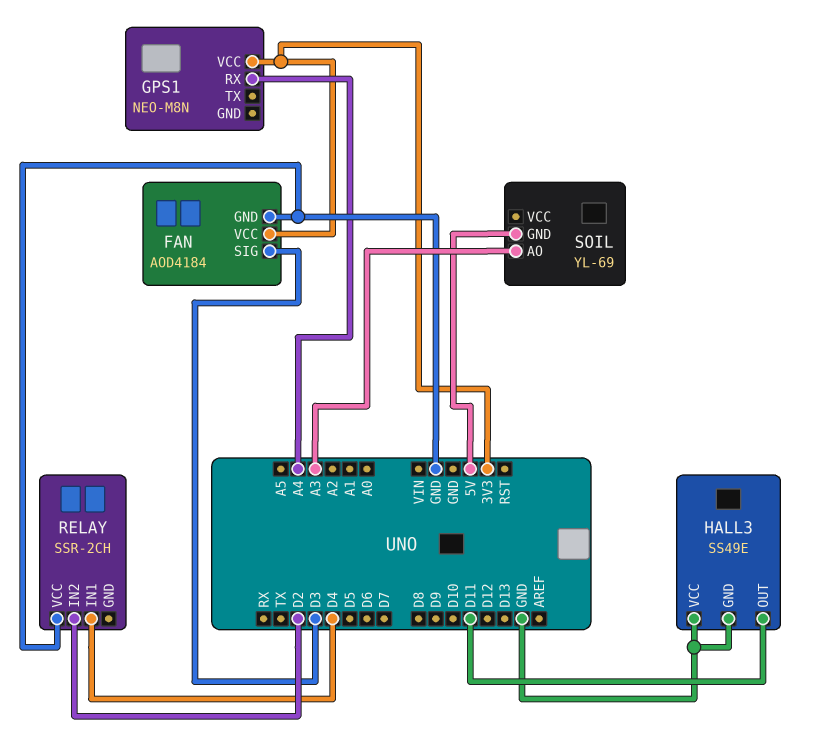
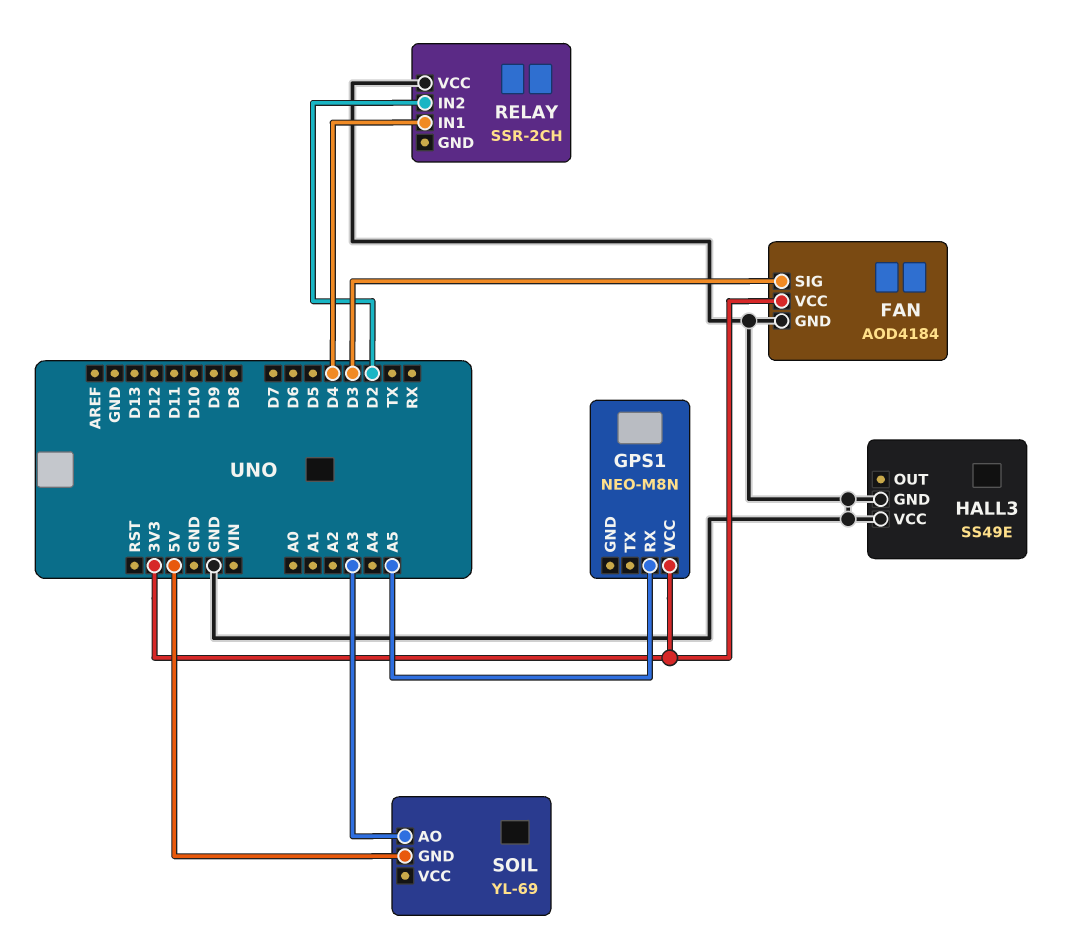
GPS1 pin RX: A4 -> A5
HALL3 pin OUT: D11 -> none

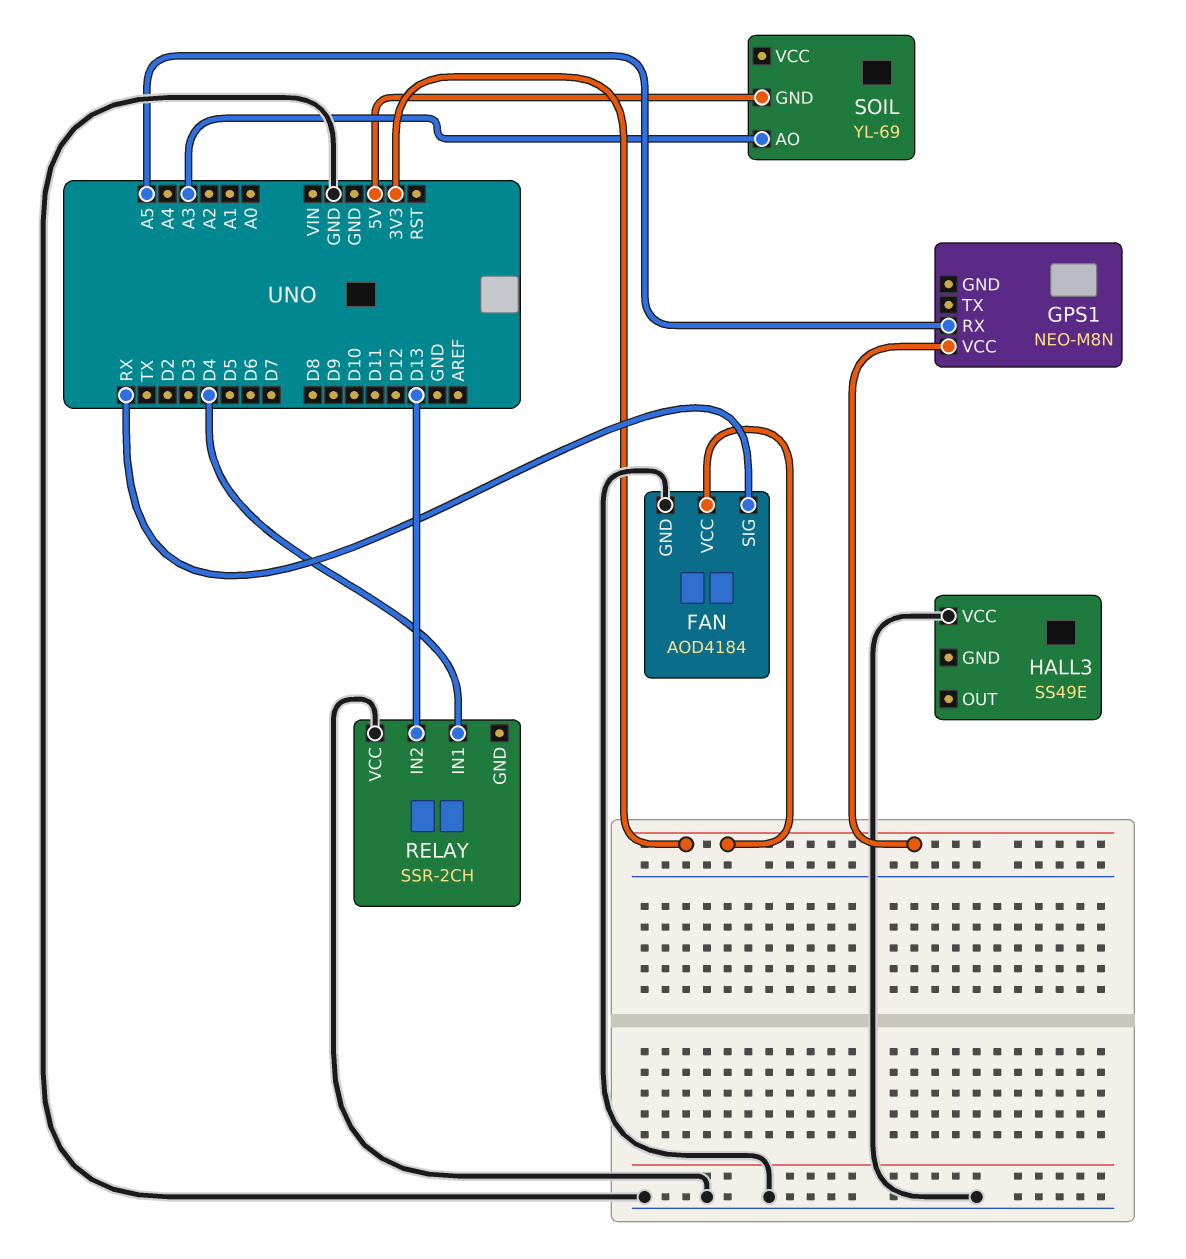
FAN pin SIG: D3 -> RX
HALL3 pin GND: GND -> none
RELAY pin IN2: D2 -> D13

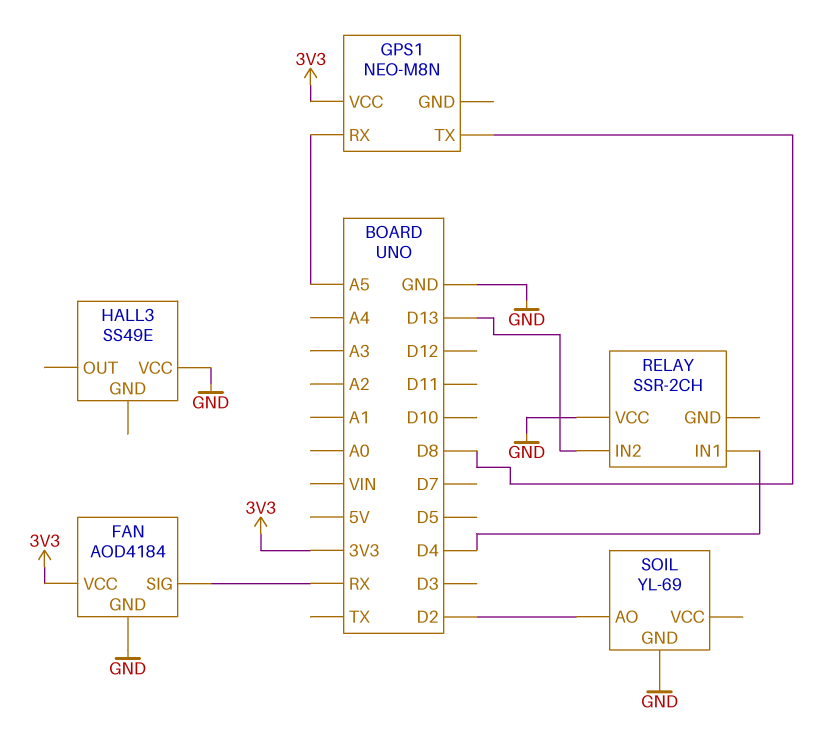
GPS1 pin TX: none -> D8
SOIL pin AO: A3 -> D2
SOIL pin GND: 5V -> GND

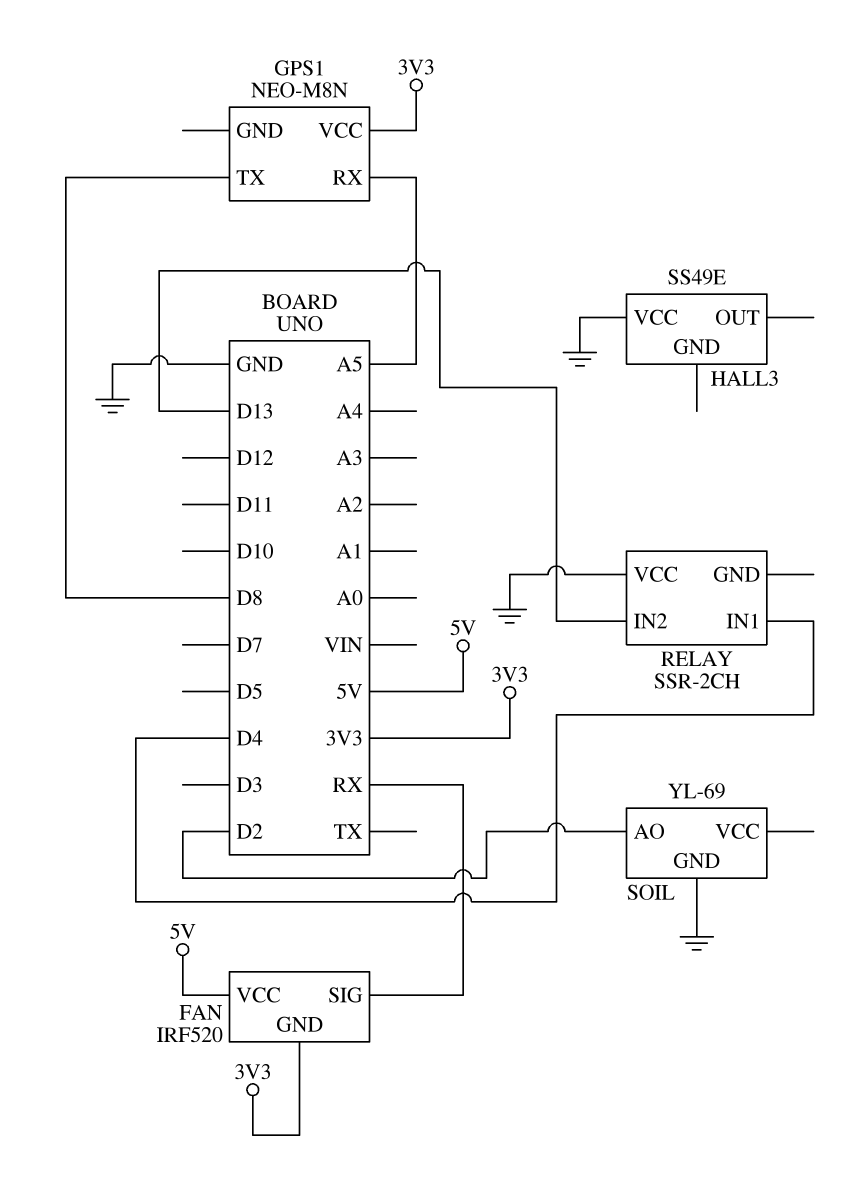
FAN: AOD4184 -> IRF520
FAN pin GND: GND -> 3V3
FAN pin VCC: 3V3 -> 5V

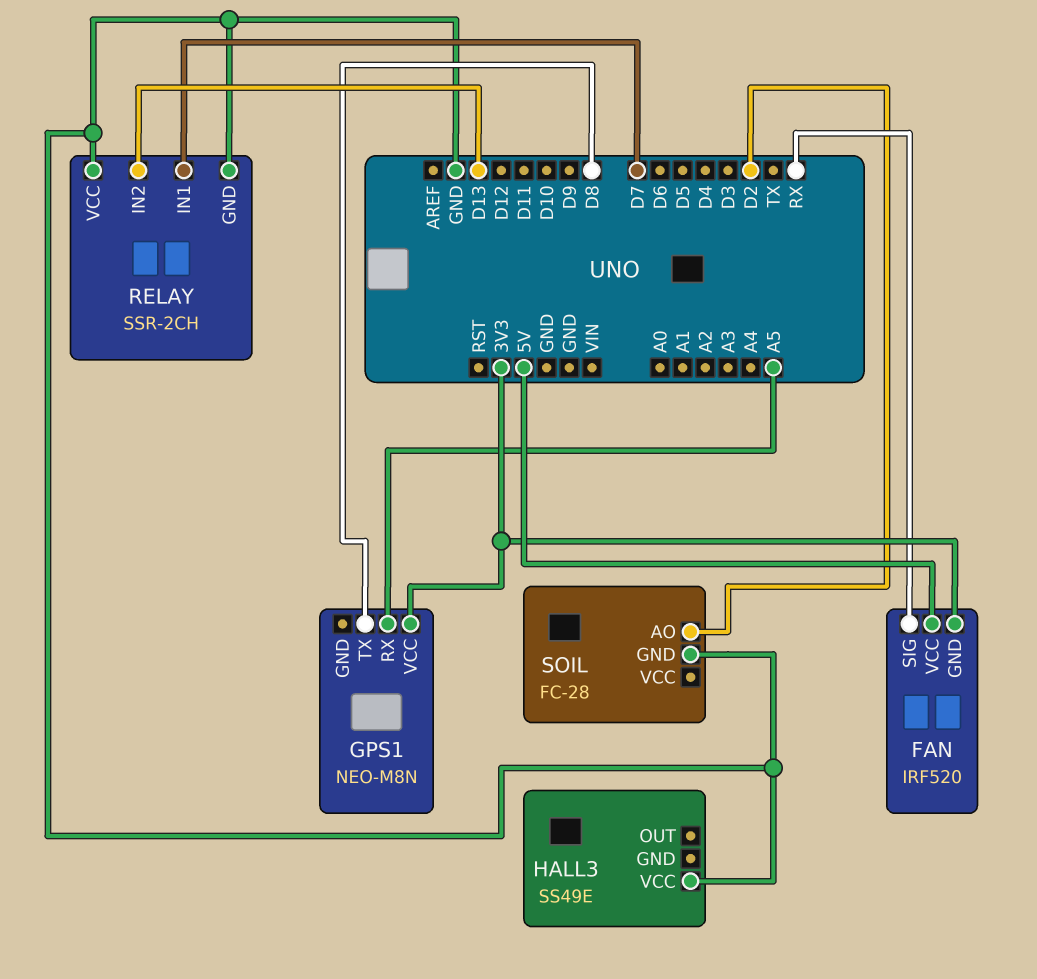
RELAY pin GND: none -> GND
RELAY pin IN1: D4 -> D7
SOIL: YL-69 -> FC-28

